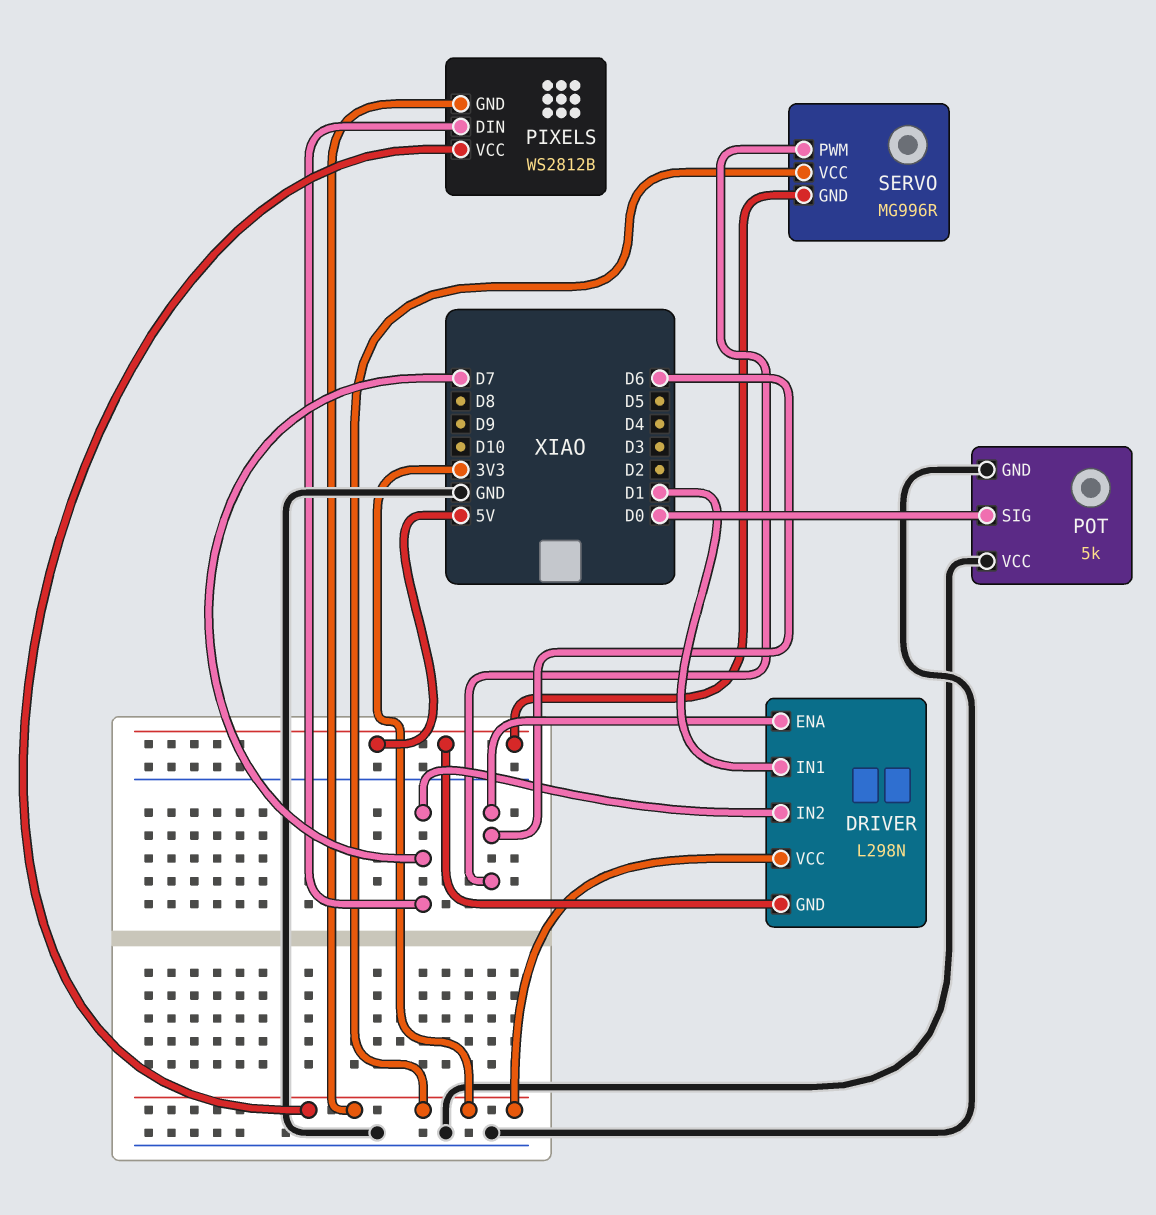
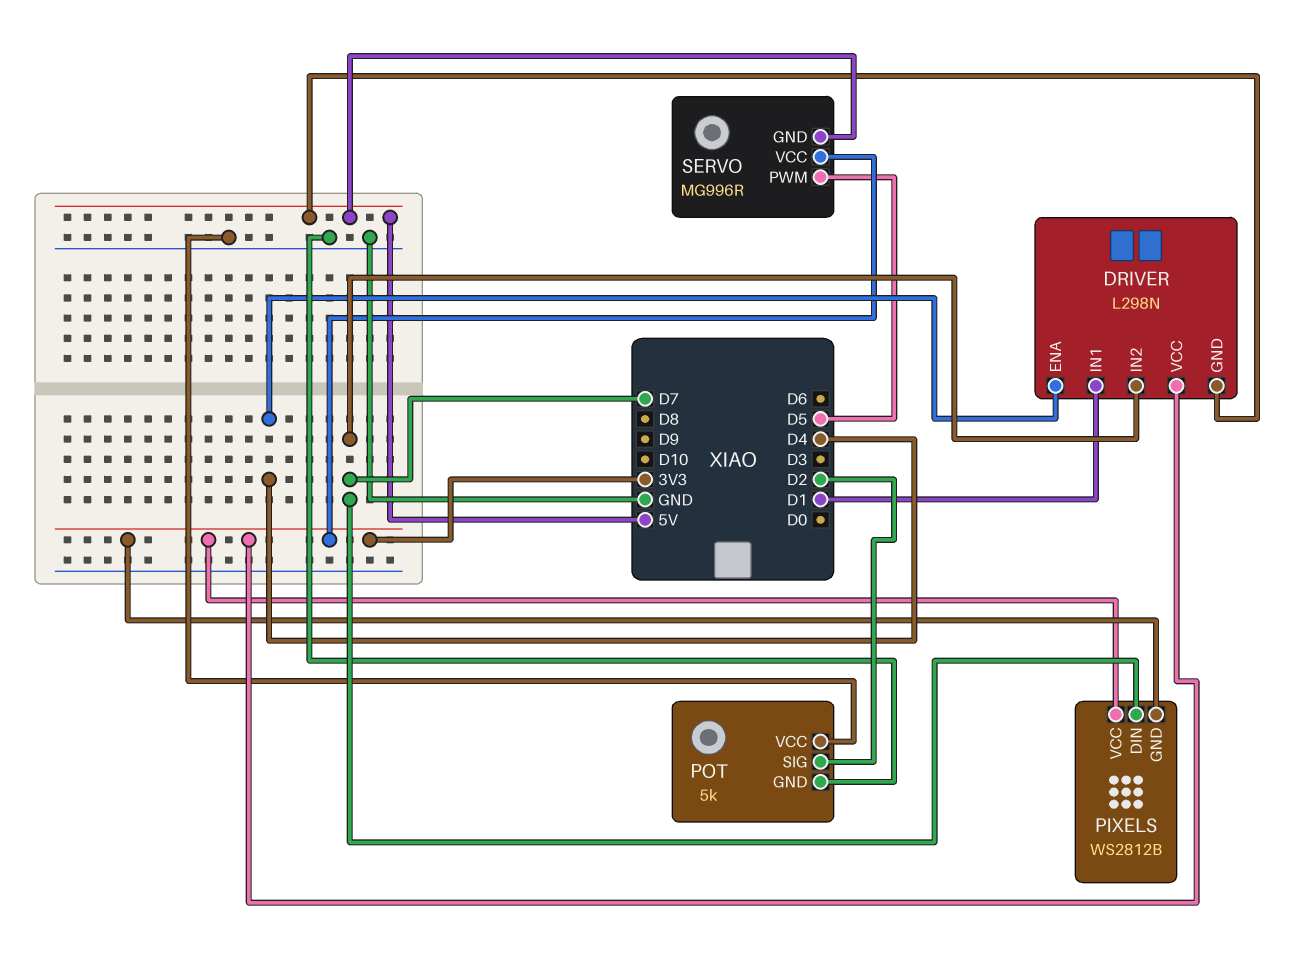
DRIVER pin ENA: D6 -> D4
POT pin SIG: D0 -> D2
SERVO pin PWM: D6 -> D5

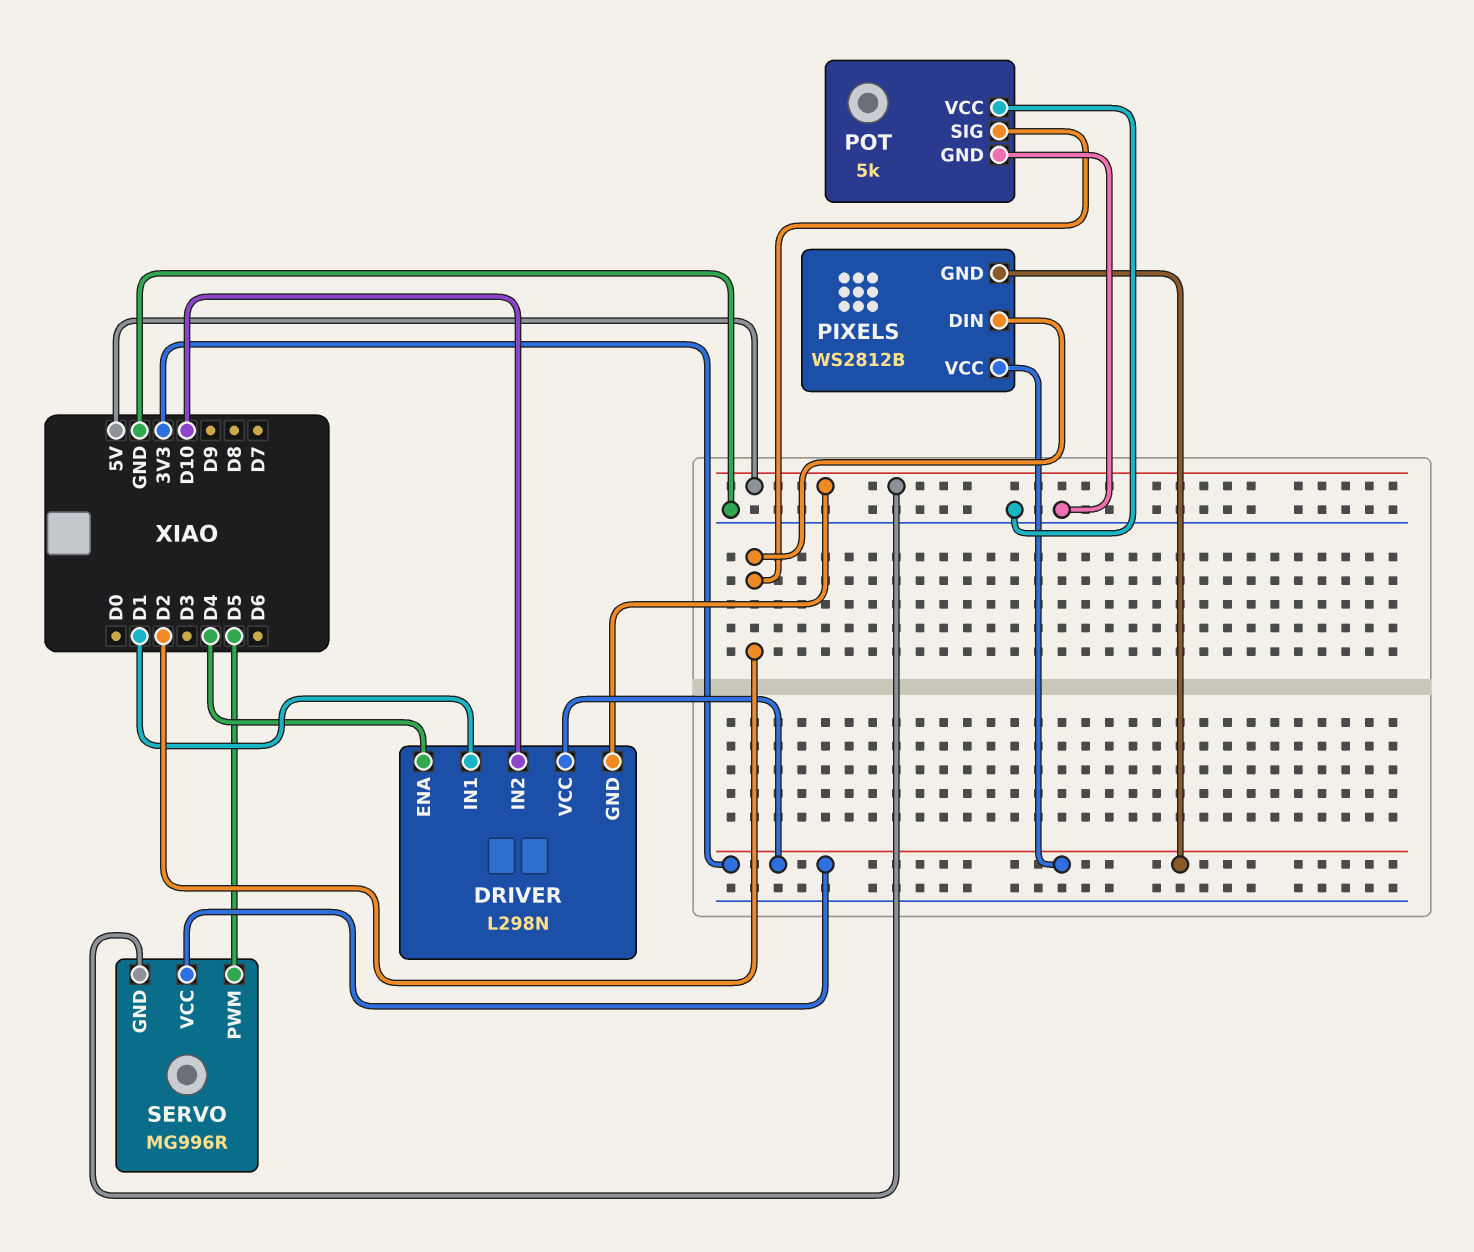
DRIVER pin IN2: D7 -> D10
PIXELS pin DIN: D7 -> D2

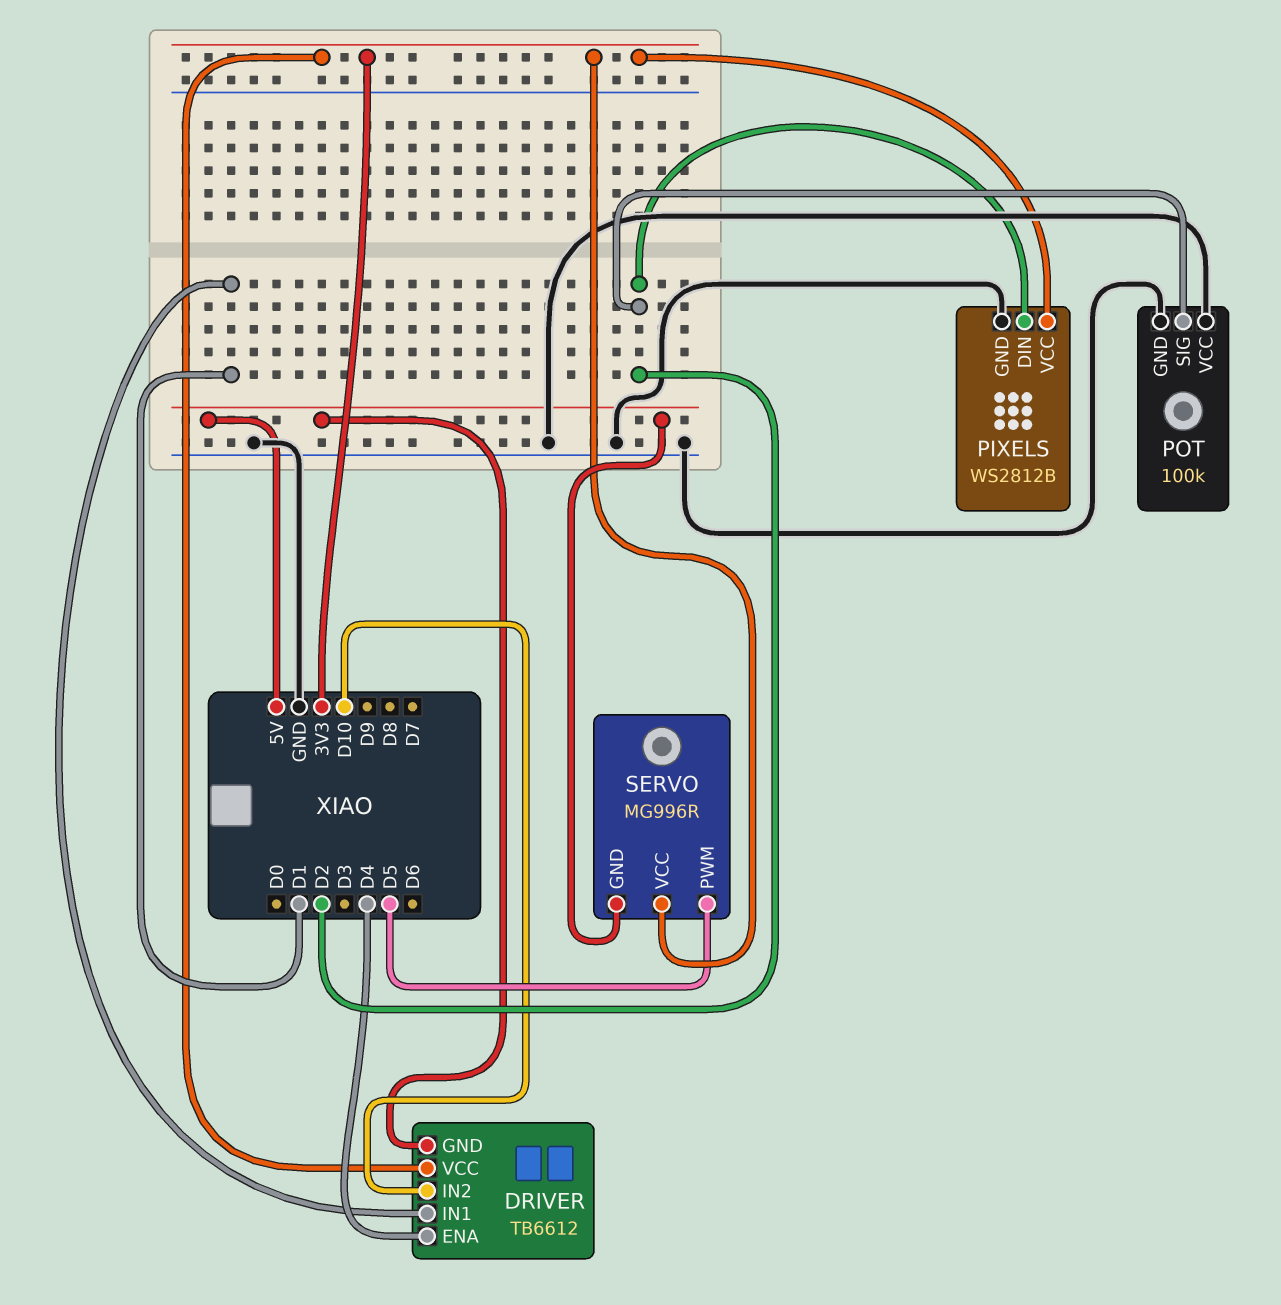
DRIVER: L298N -> TB6612
PIXELS pin GND: 3V3 -> GND
POT: 5k -> 100k

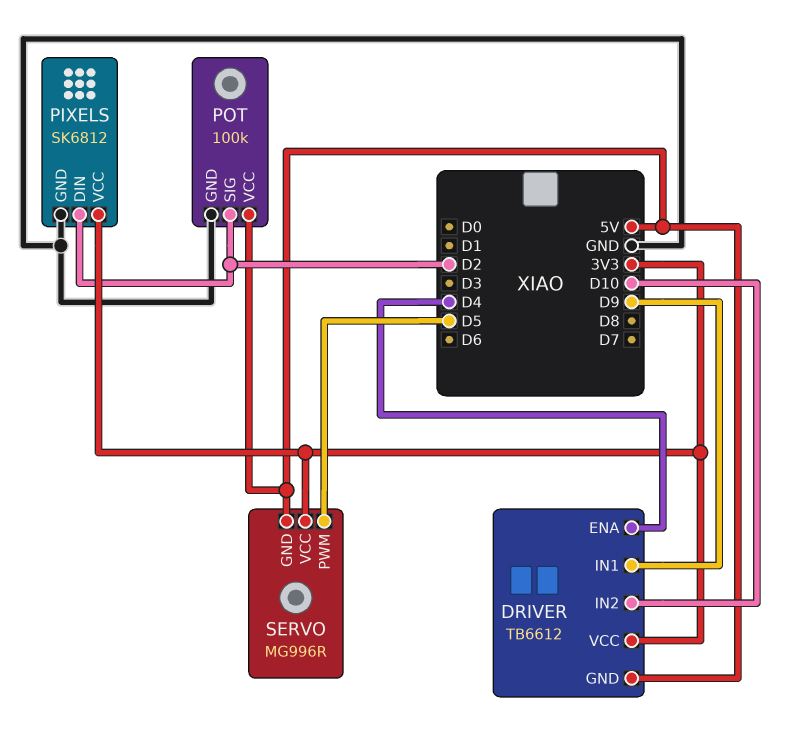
DRIVER pin IN1: D1 -> D9
PIXELS: WS2812B -> SK6812
POT pin VCC: GND -> 5V

